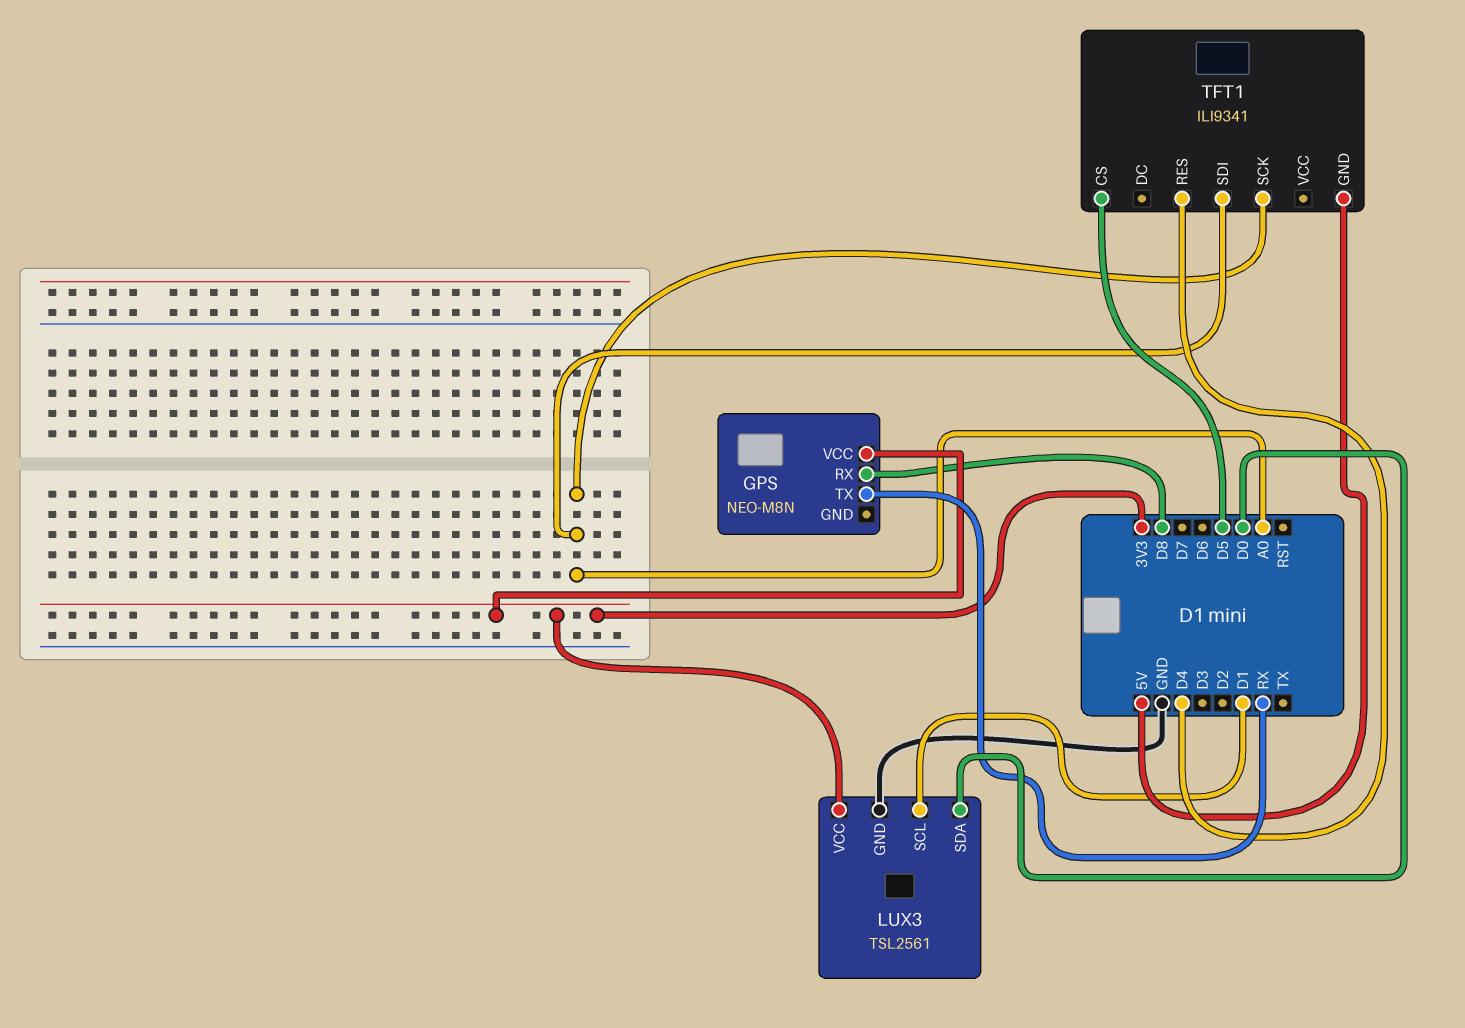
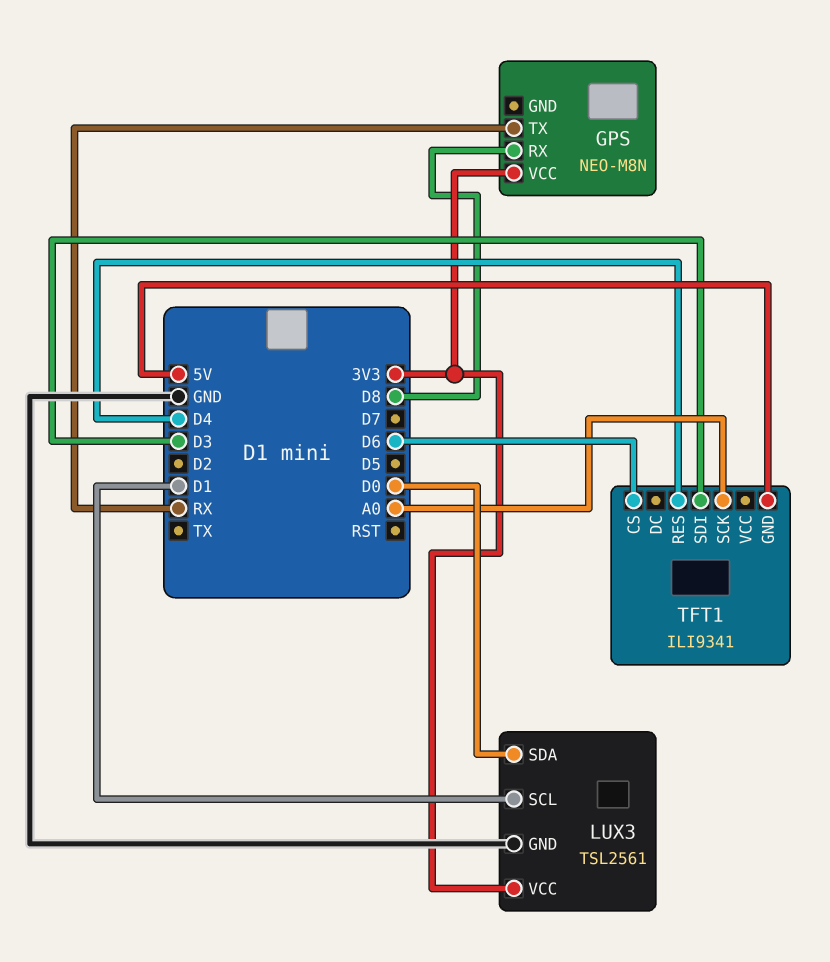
TFT1 pin CS: D5 -> D6
TFT1 pin SDI: A0 -> D3

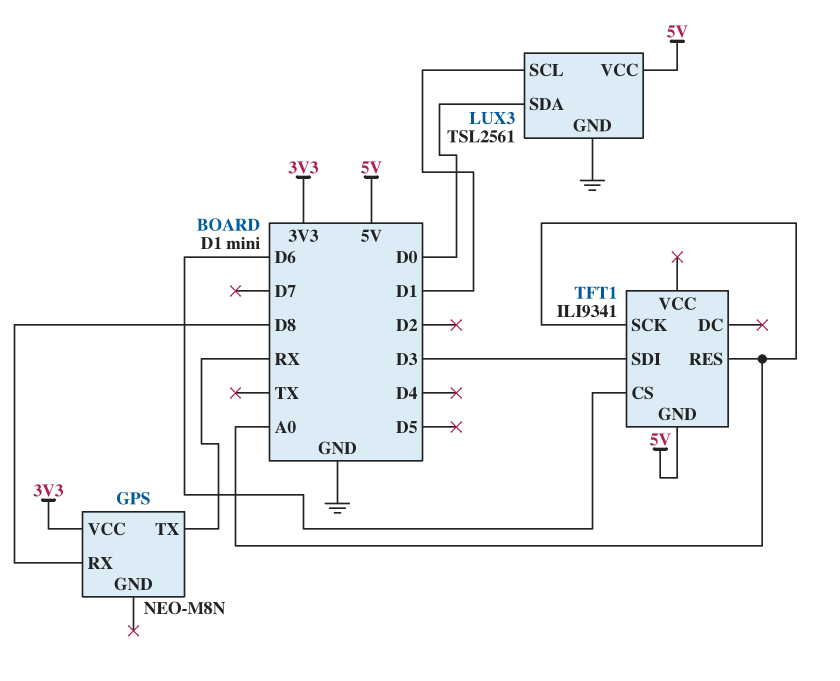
LUX3 pin VCC: 3V3 -> 5V
TFT1 pin RES: D4 -> A0

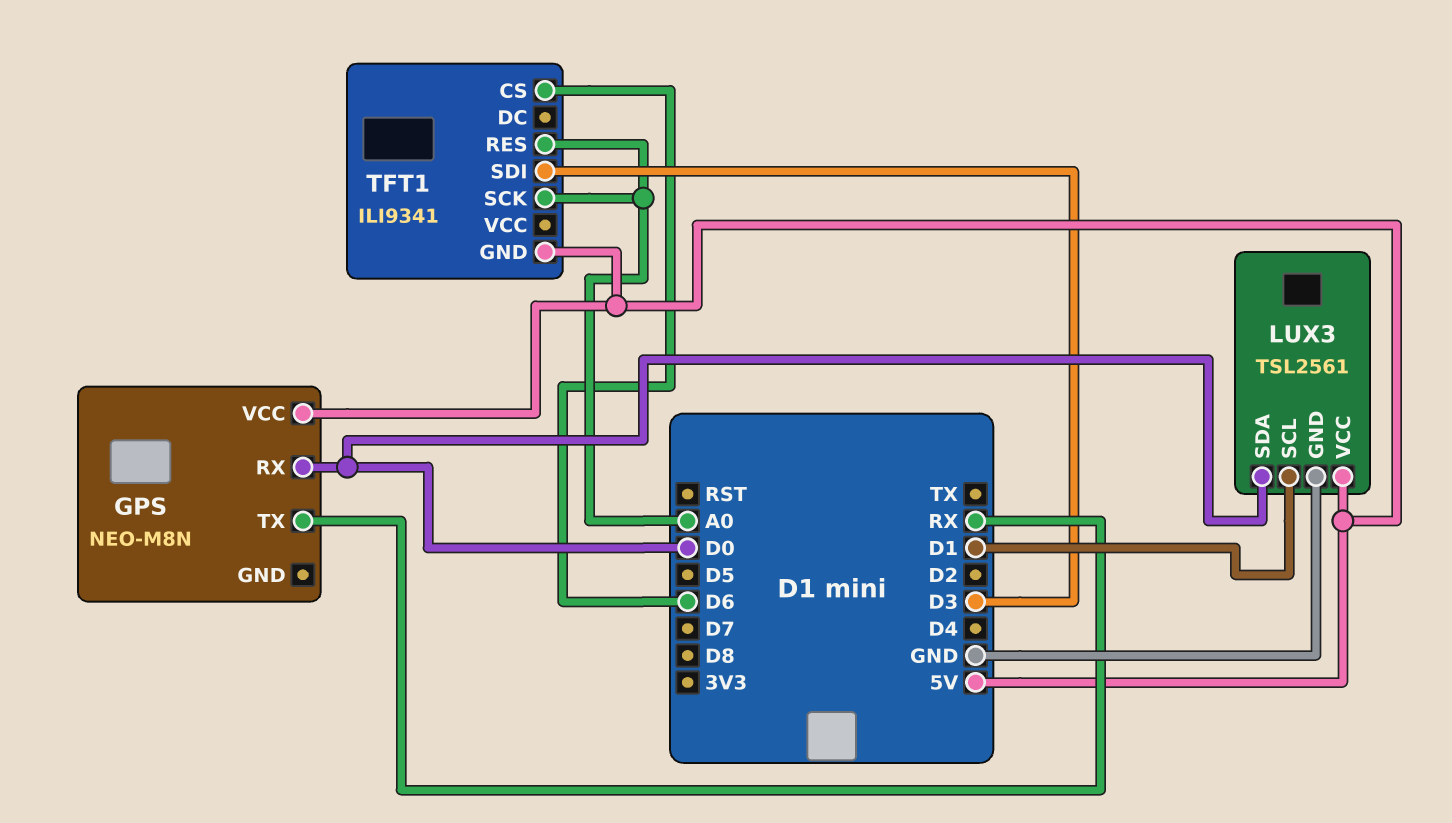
GPS pin RX: D8 -> D0
GPS pin VCC: 3V3 -> 5V

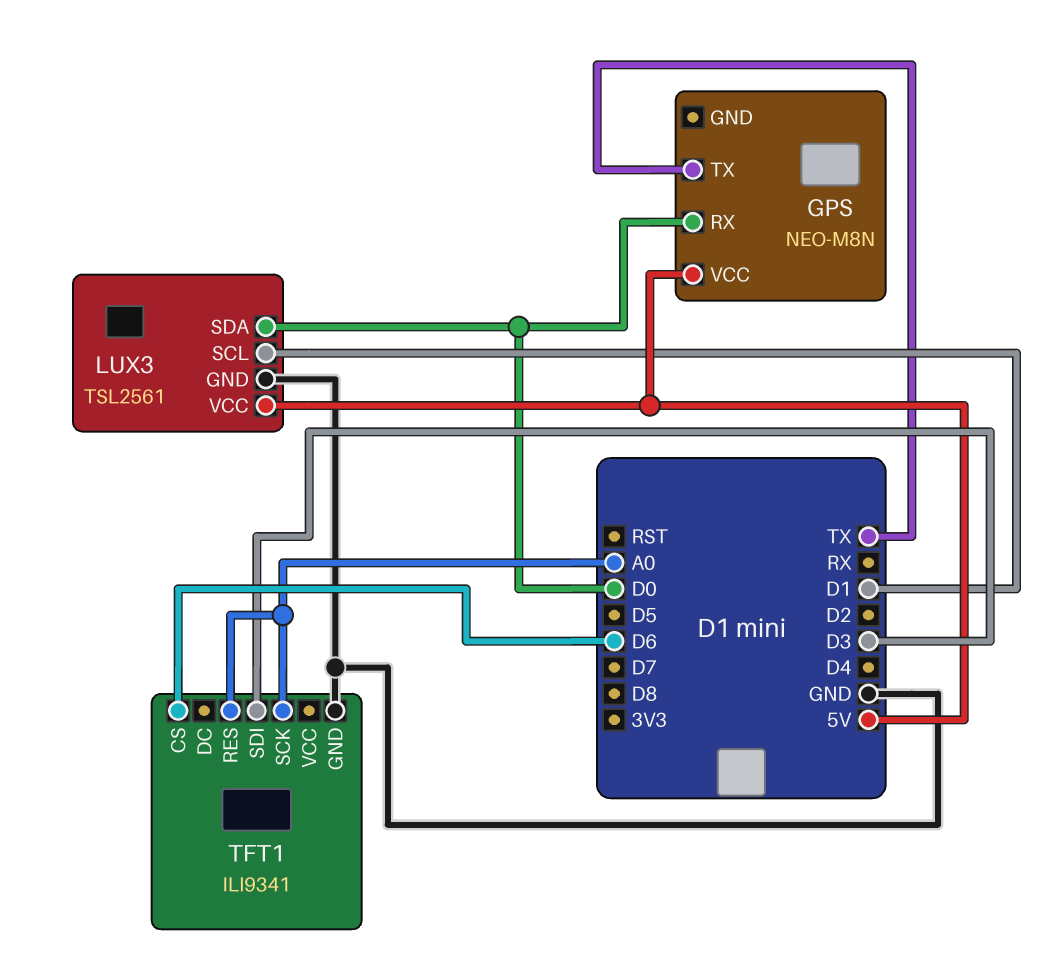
GPS pin TX: RX -> TX
TFT1 pin GND: 5V -> GND

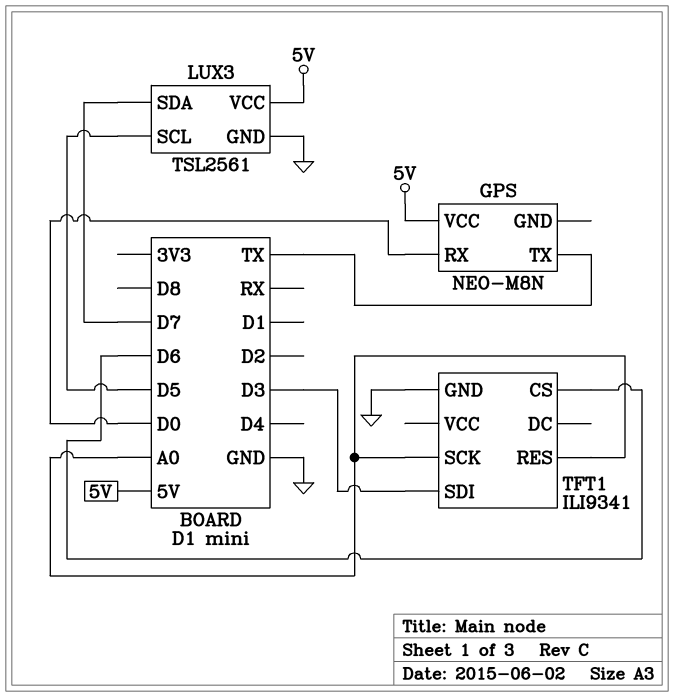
LUX3 pin SCL: D1 -> D5
LUX3 pin SDA: D0 -> D7

